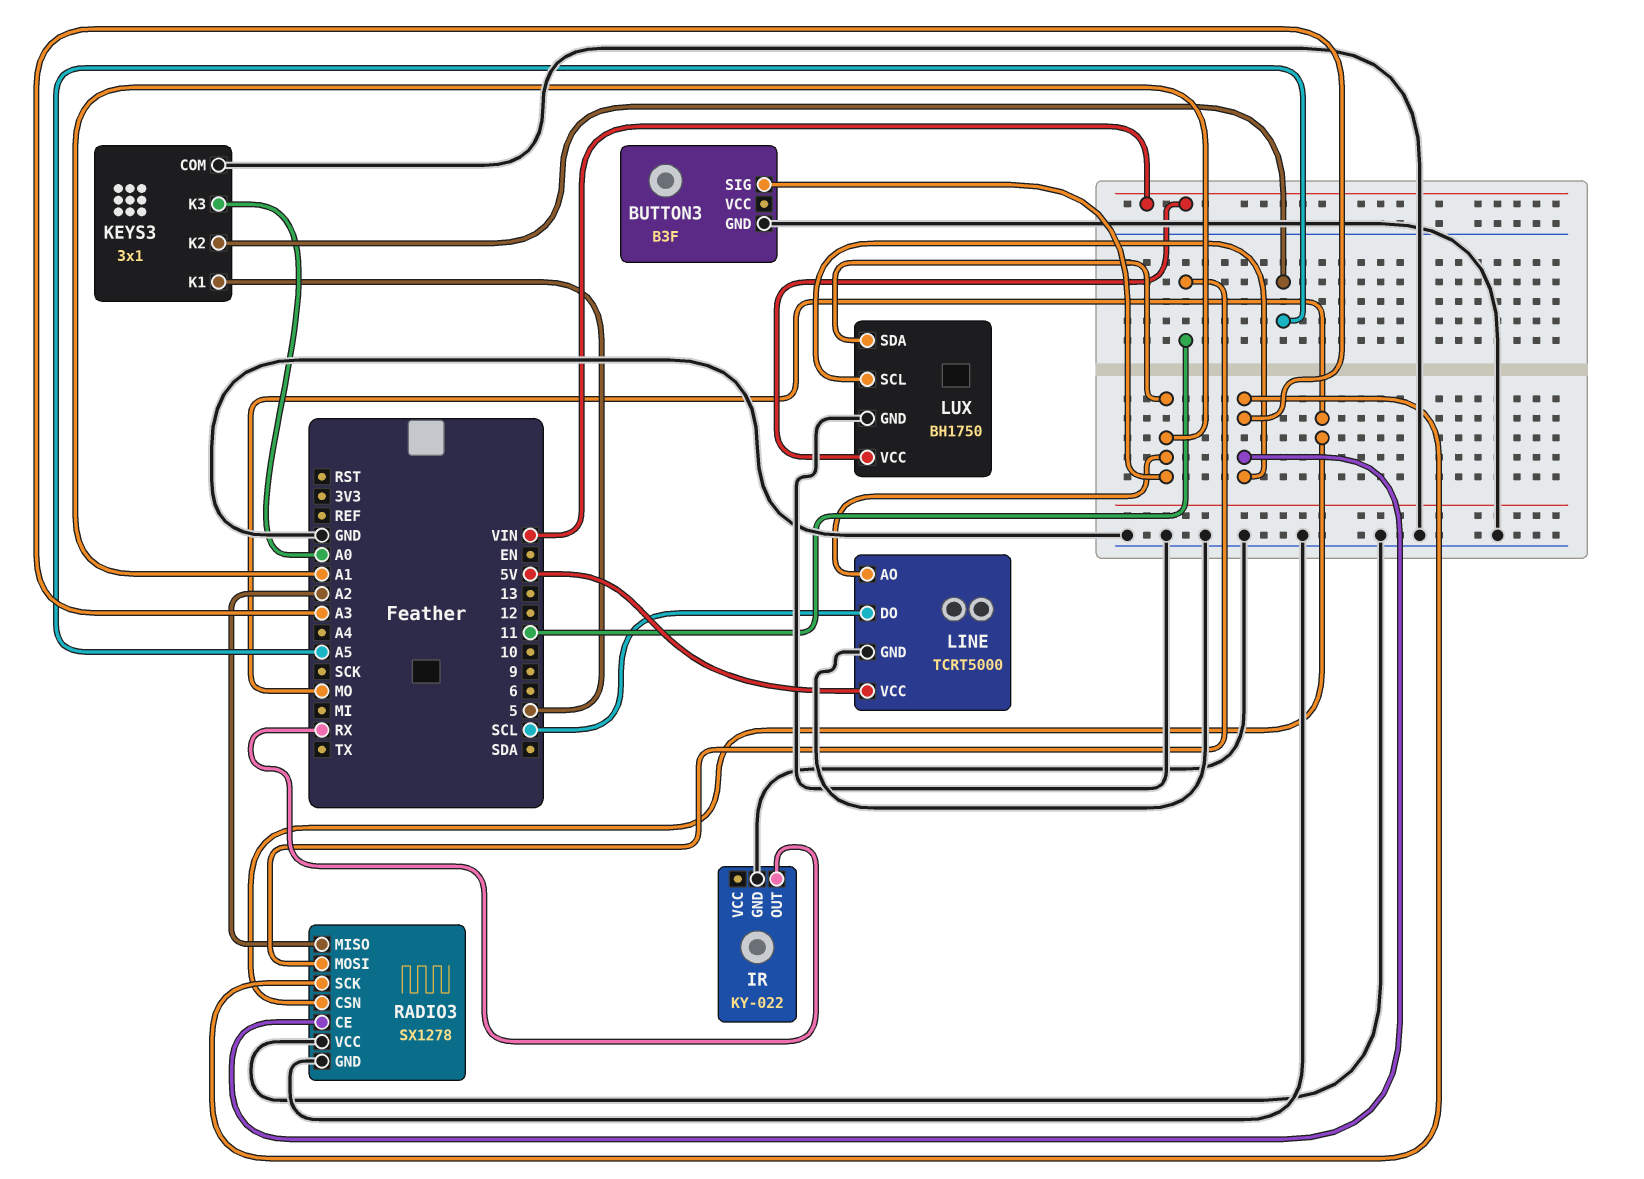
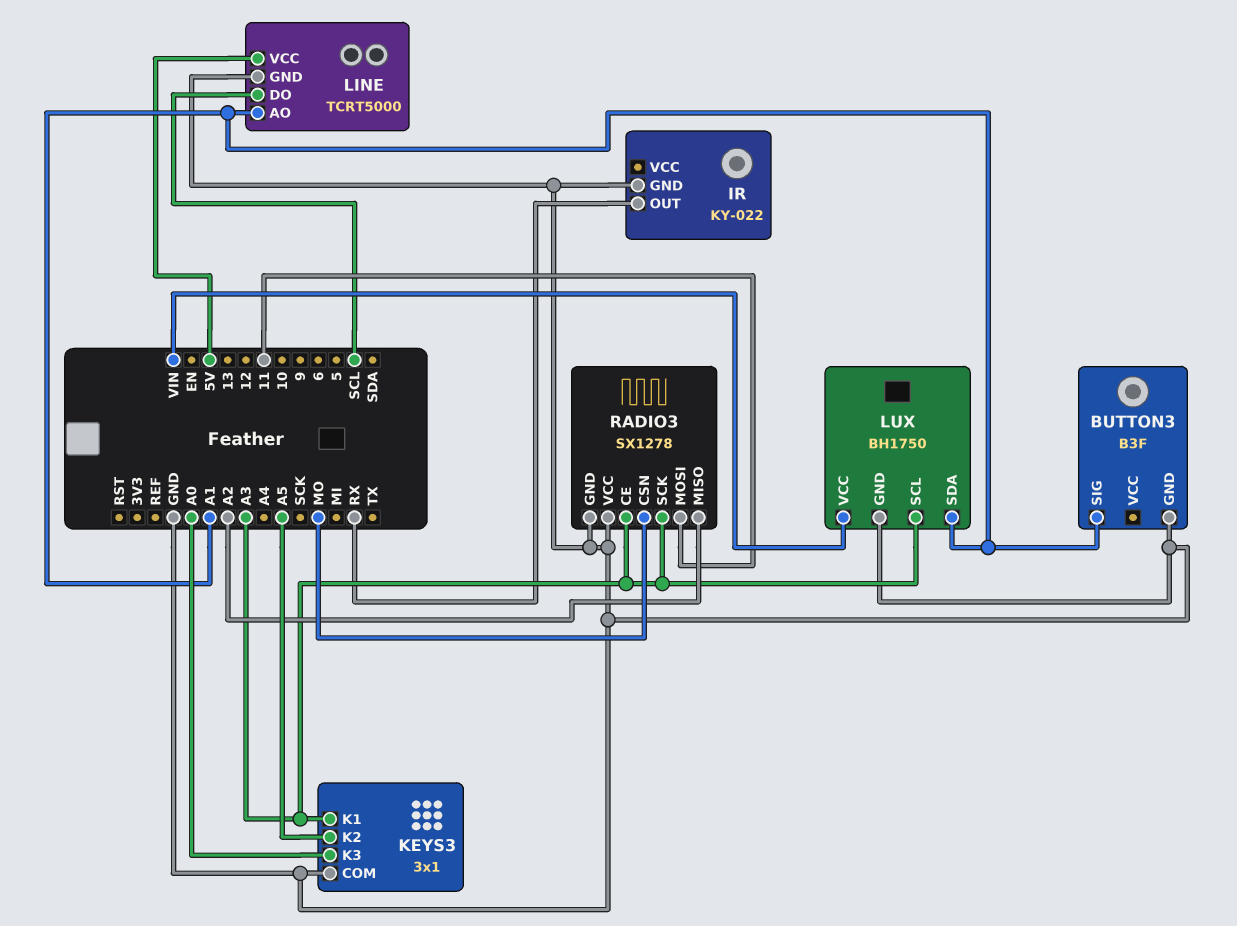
KEYS3 pin K1: 5 -> A3

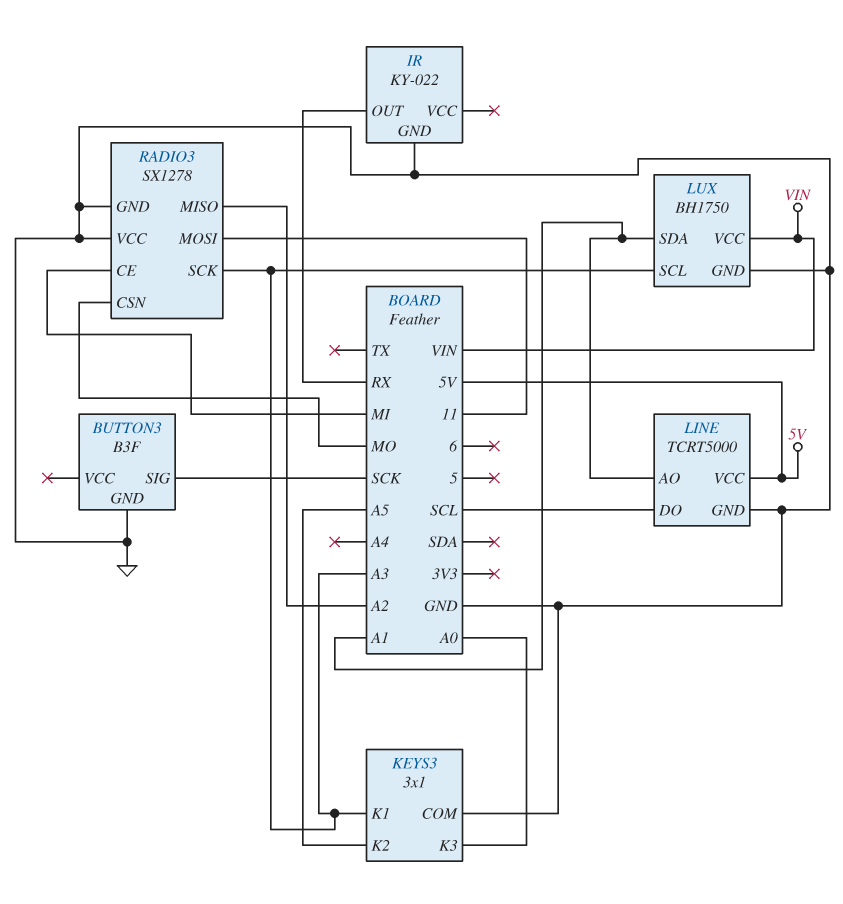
BUTTON3 pin SIG: A1 -> SCK
RADIO3 pin CE: A3 -> MI

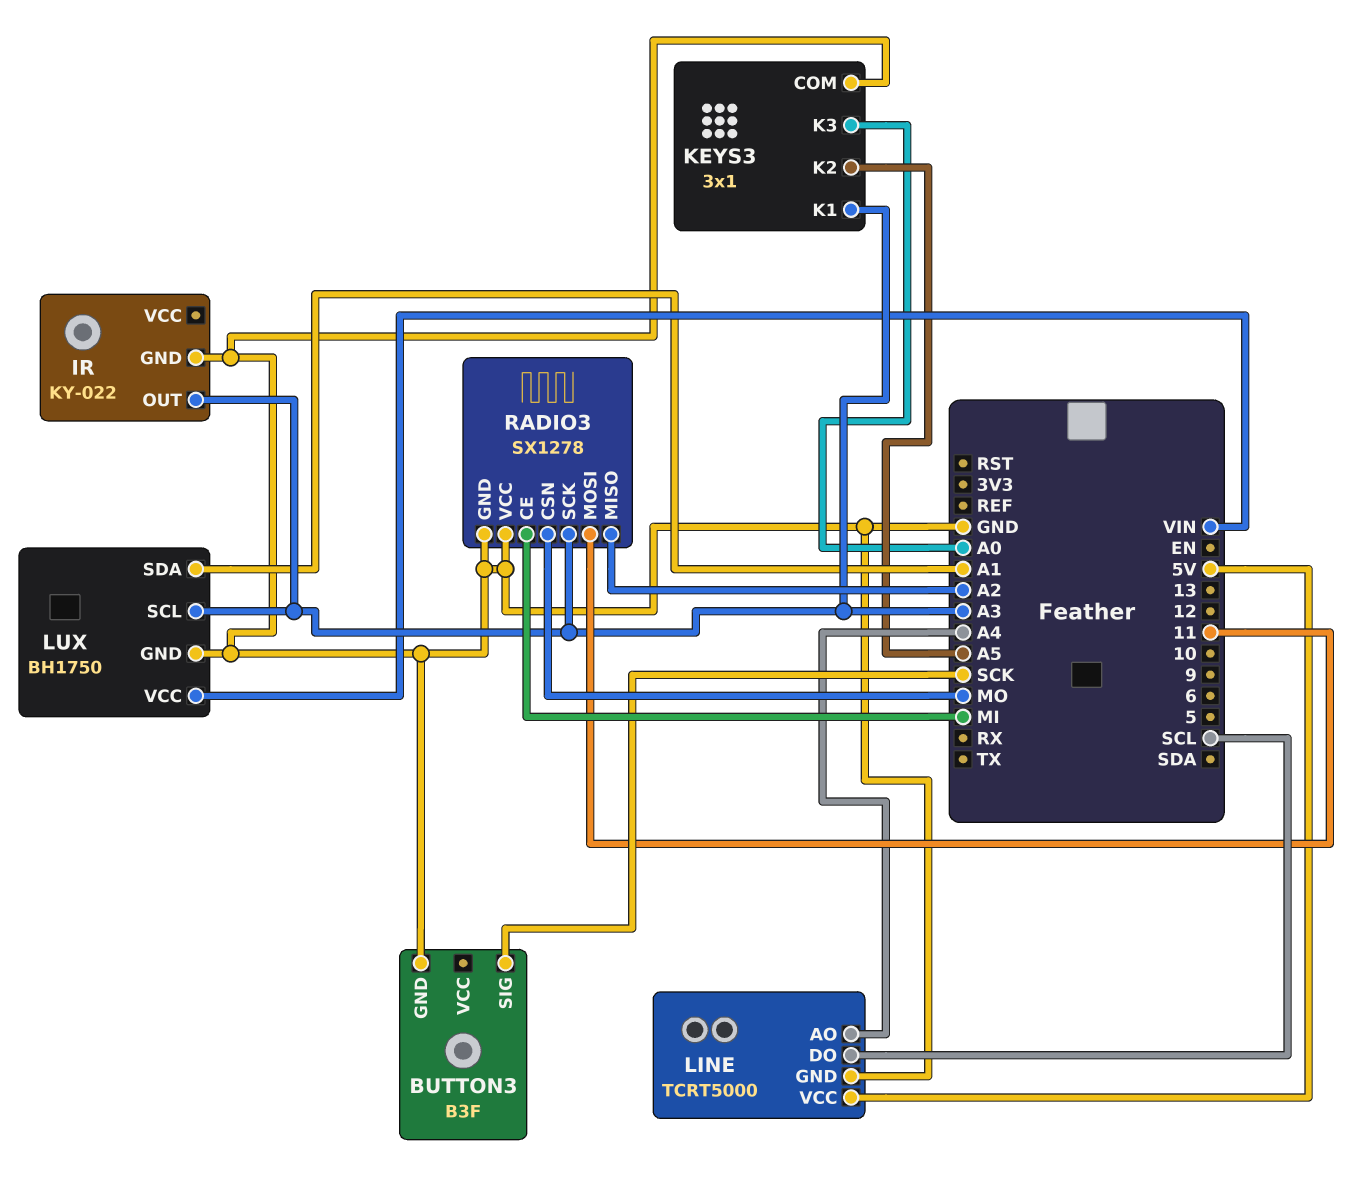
IR pin OUT: RX -> A3
LINE pin AO: A1 -> A4

